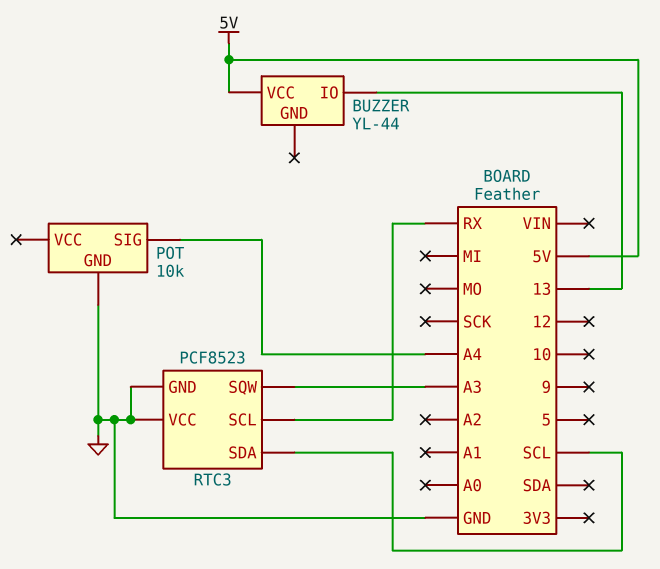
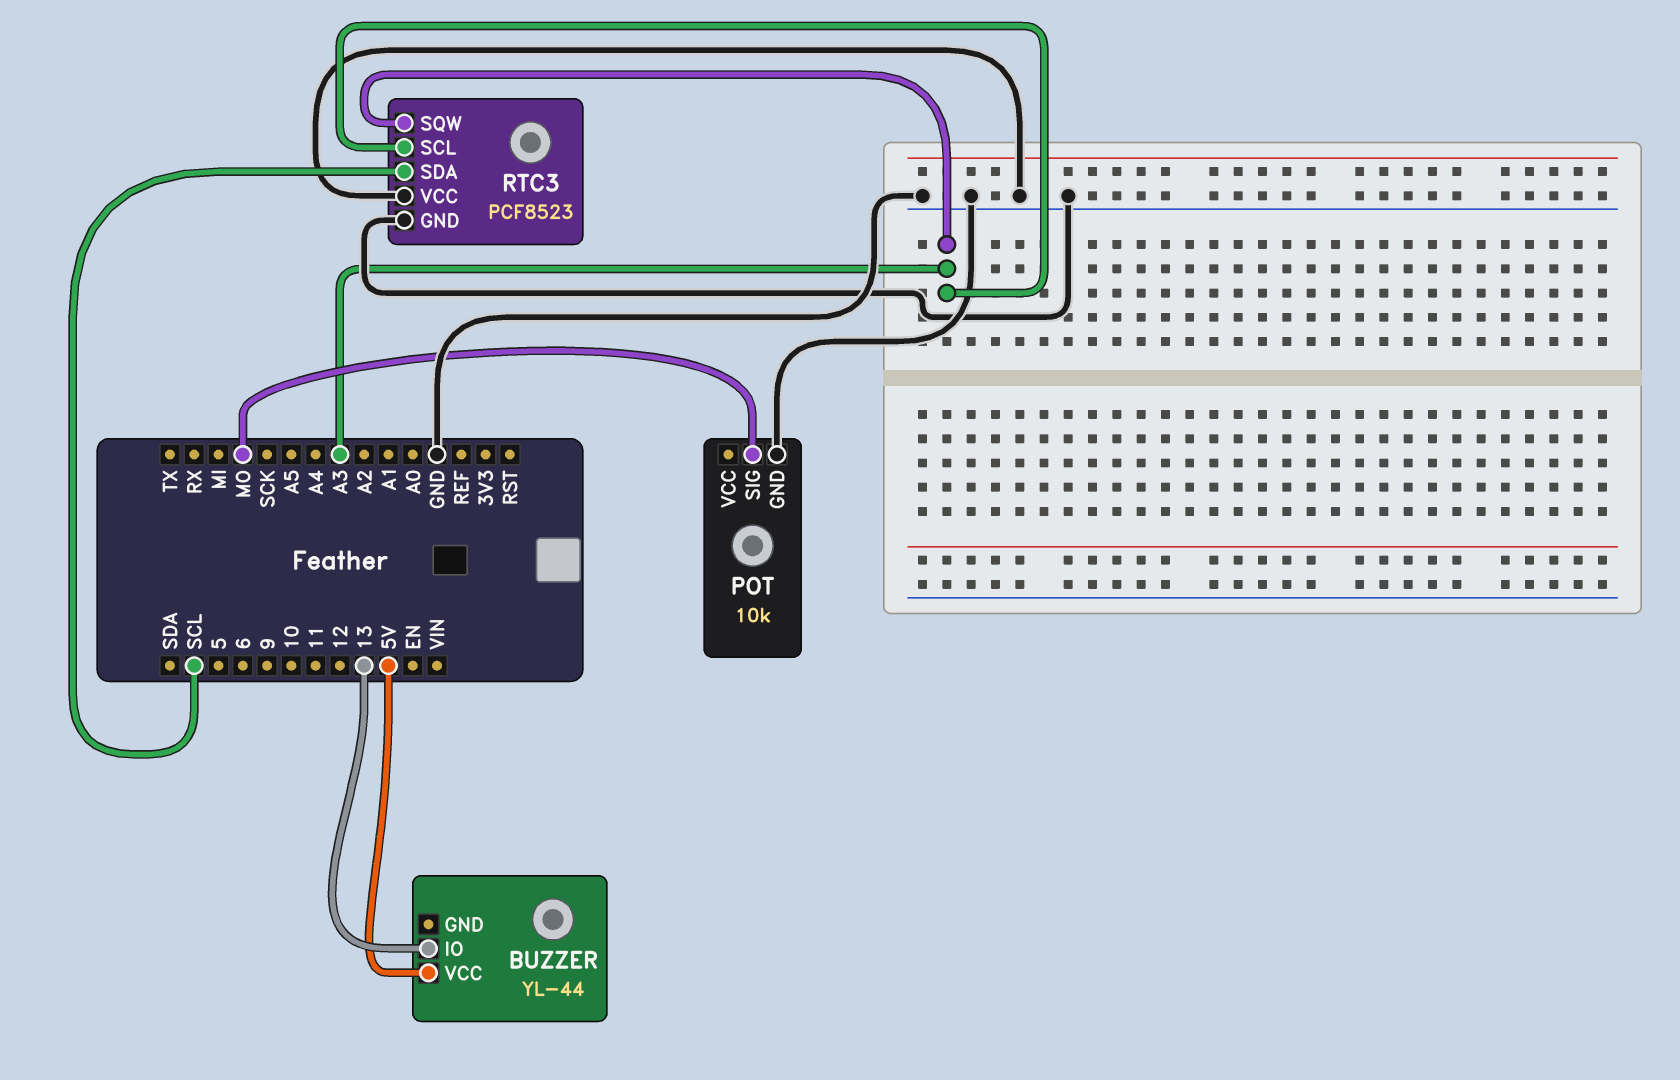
POT pin SIG: A4 -> MO
RTC3 pin SCL: RX -> A3

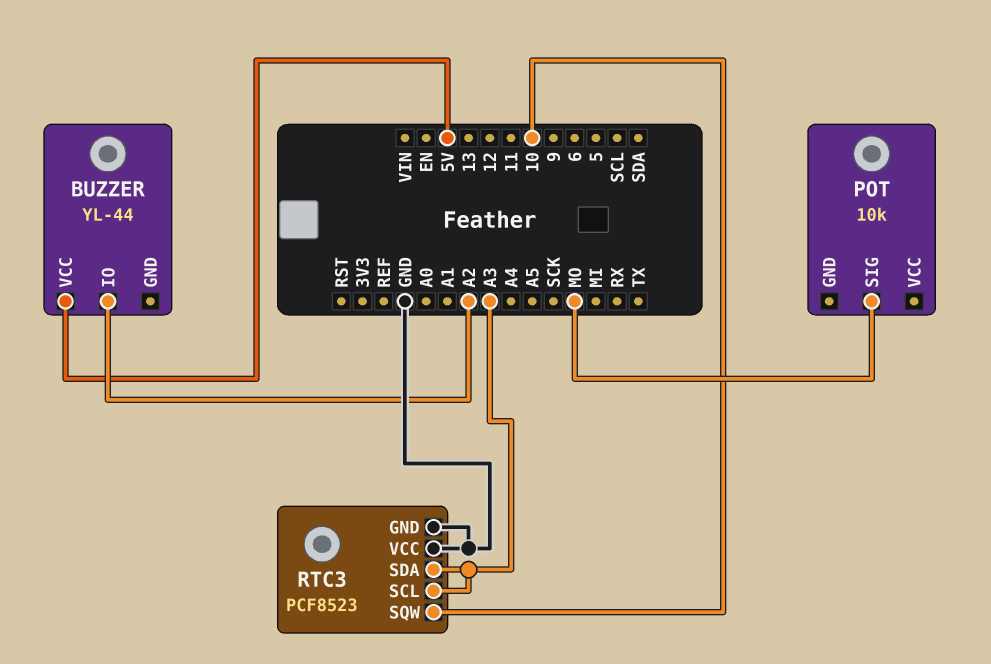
BUZZER pin IO: 13 -> A2
POT pin GND: GND -> none
RTC3 pin SDA: SCL -> A3
RTC3 pin SQW: A3 -> 10

